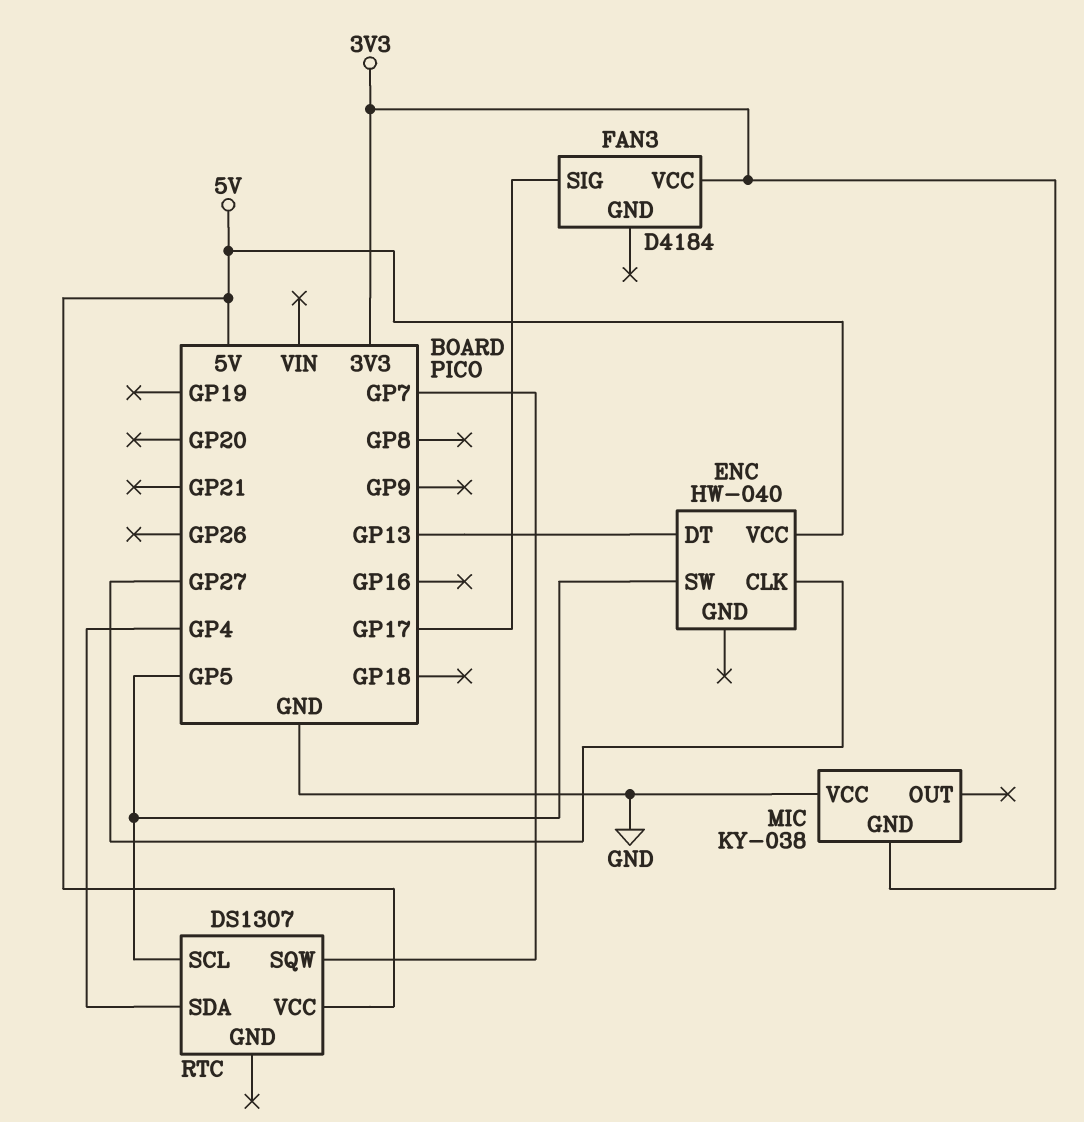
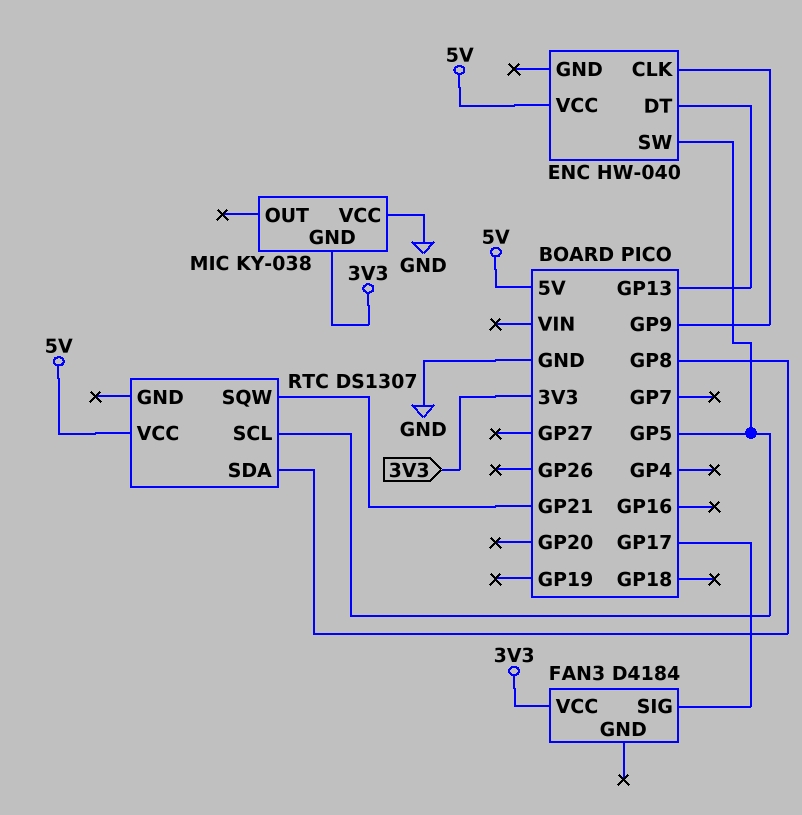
ENC pin CLK: GP27 -> GP9
RTC pin SDA: GP4 -> GP8
RTC pin SQW: GP7 -> GP21

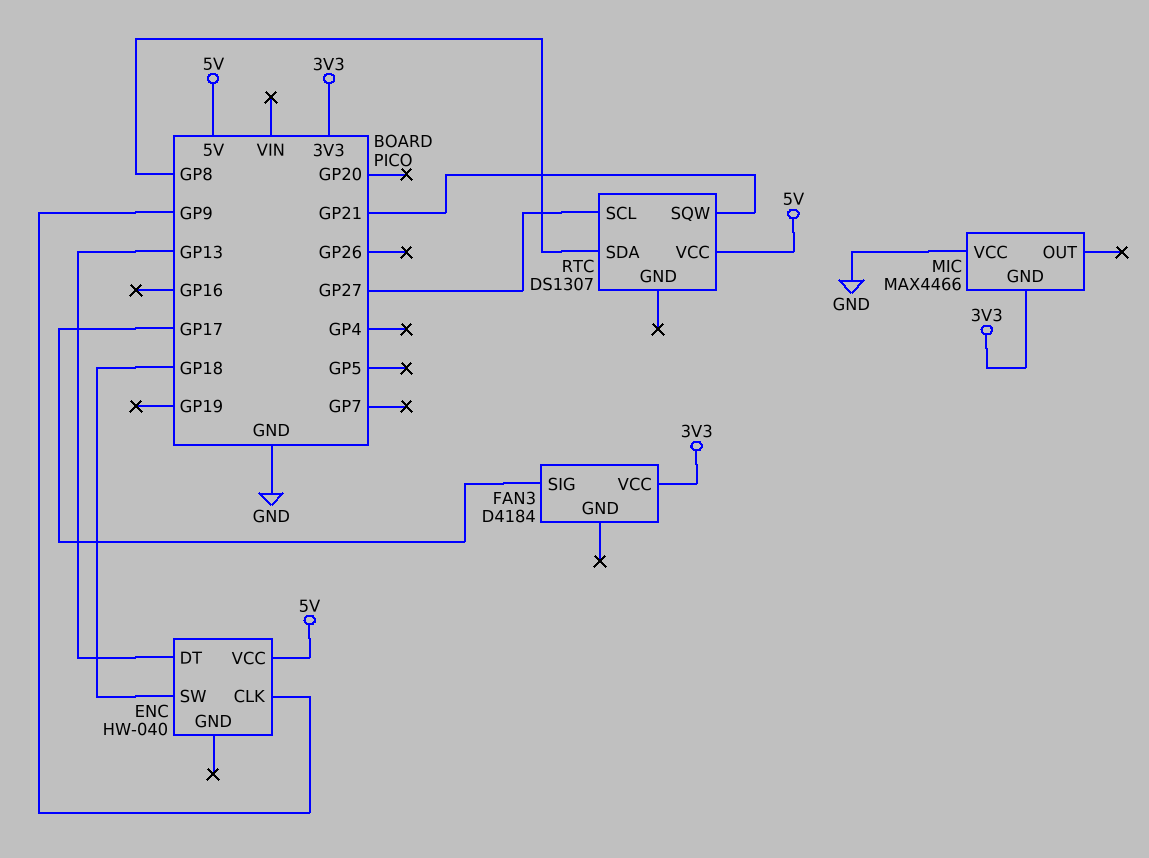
ENC pin SW: GP5 -> GP18
MIC: KY-038 -> MAX4466
RTC pin SCL: GP5 -> GP27

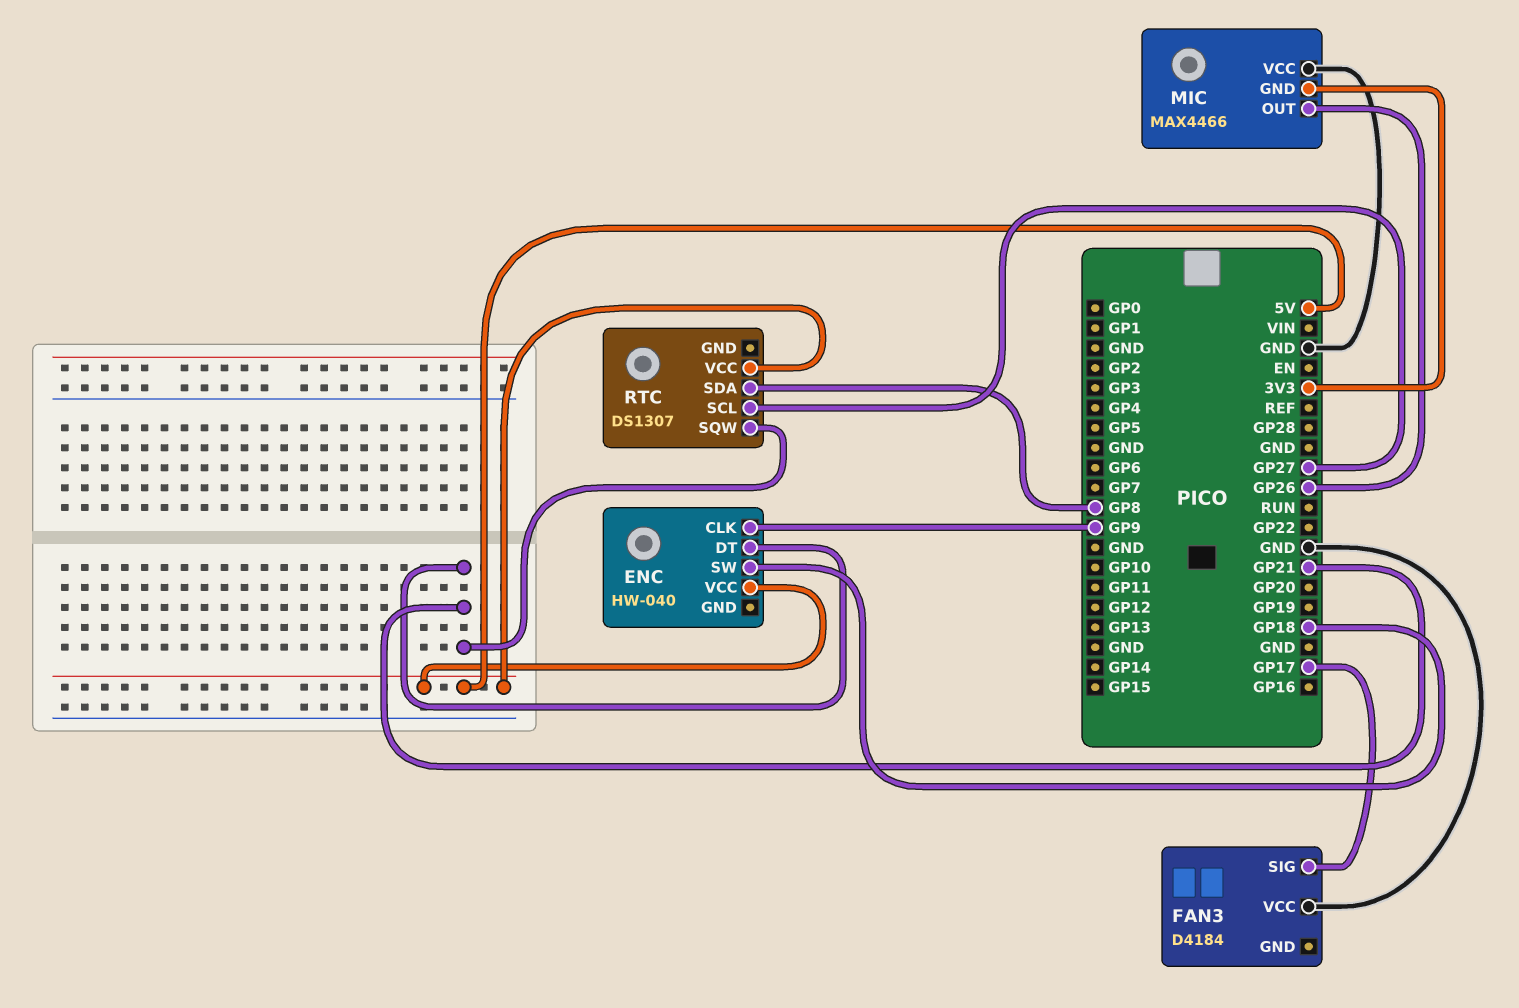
ENC pin DT: GP13 -> GP21
FAN3 pin VCC: 3V3 -> GND
MIC pin OUT: none -> GP26

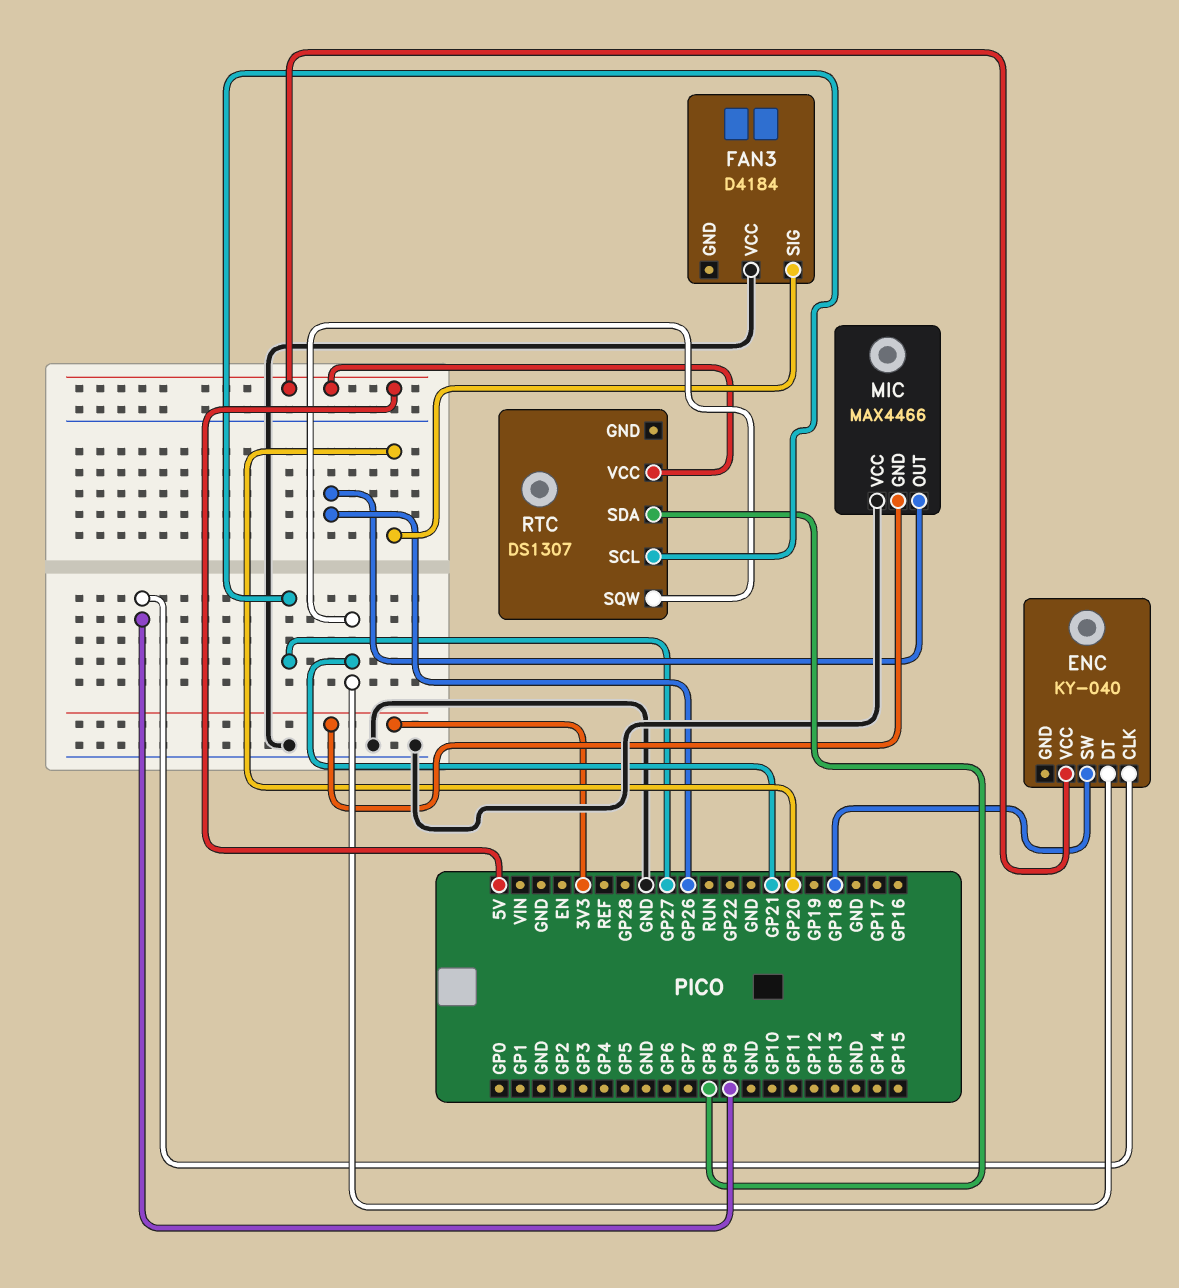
ENC: HW-040 -> KY-040
FAN3 pin SIG: GP17 -> GP20

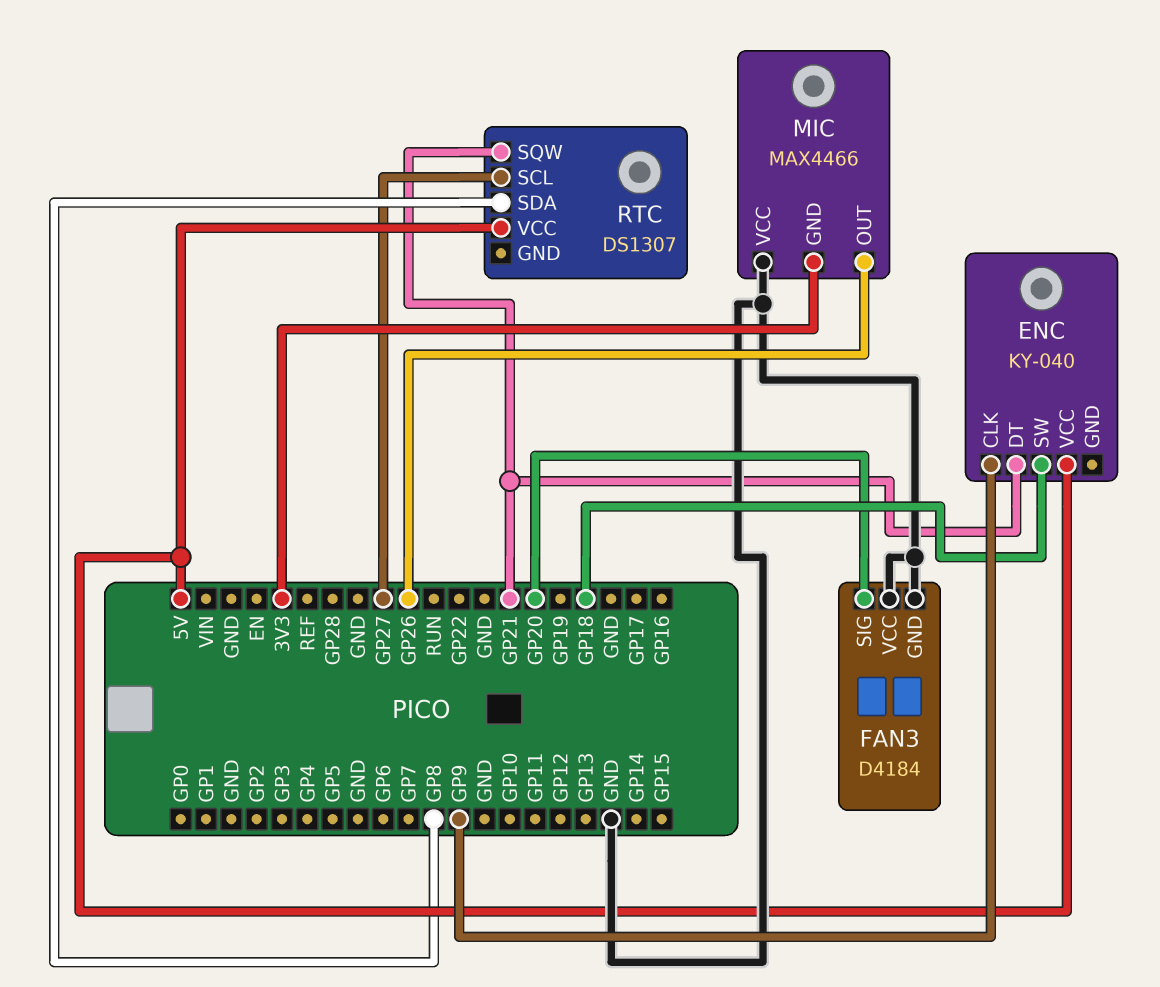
FAN3 pin GND: none -> GND

